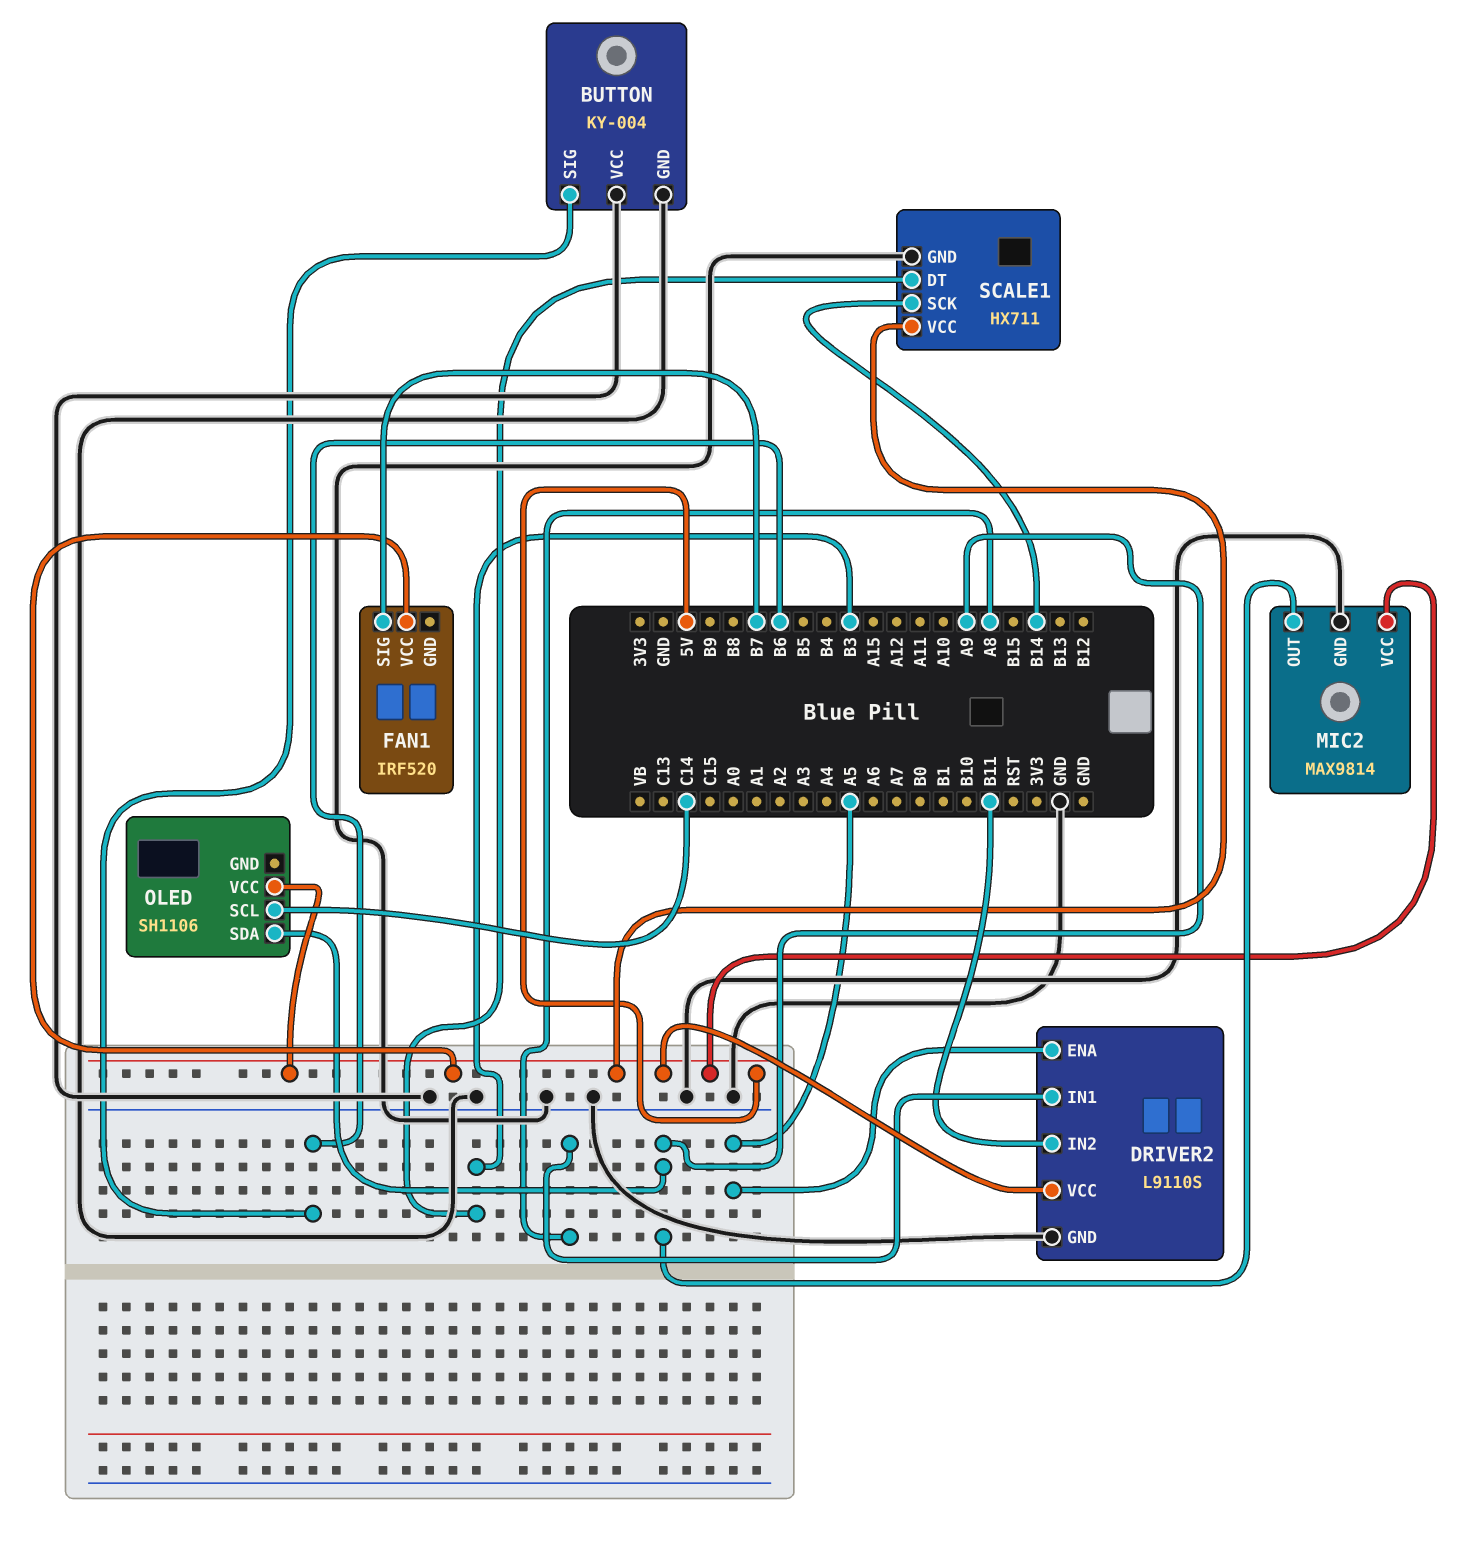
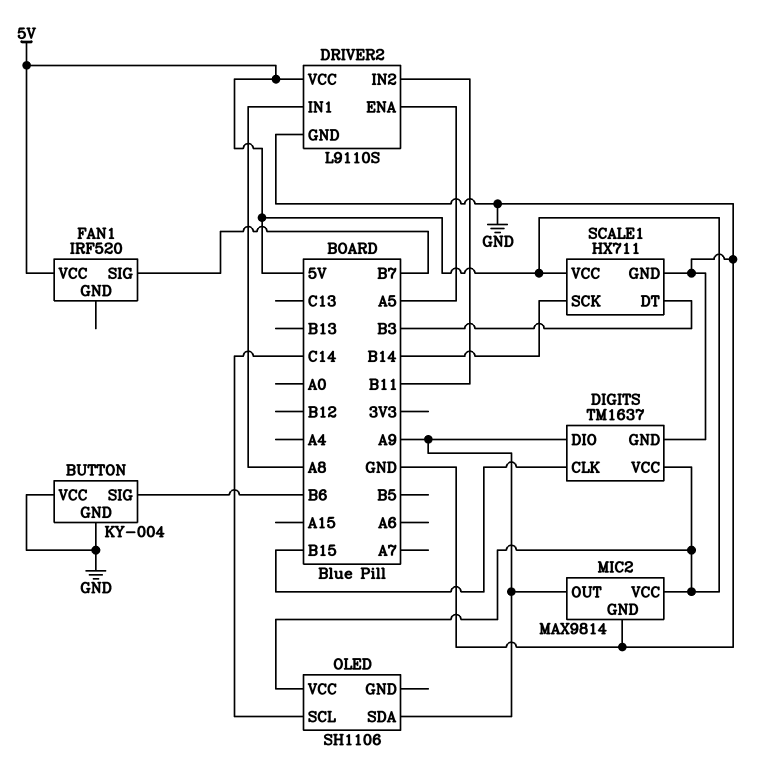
DIGITS: none -> TM1637
DIGITS pin CLK: none -> B15
DIGITS pin DIO: none -> A9
DIGITS pin GND: none -> GND
DIGITS pin VCC: none -> 5V

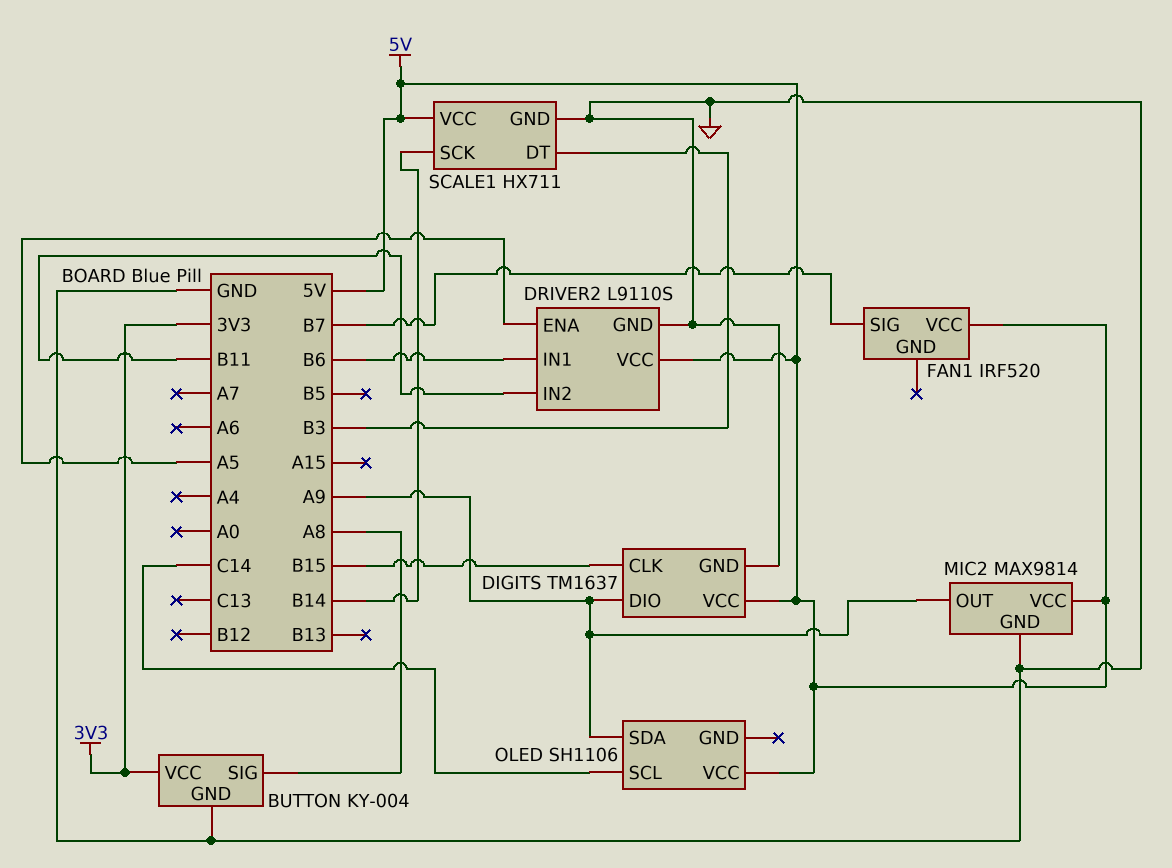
BUTTON pin SIG: B6 -> A8
BUTTON pin VCC: GND -> 3V3
DRIVER2 pin IN1: A8 -> B6

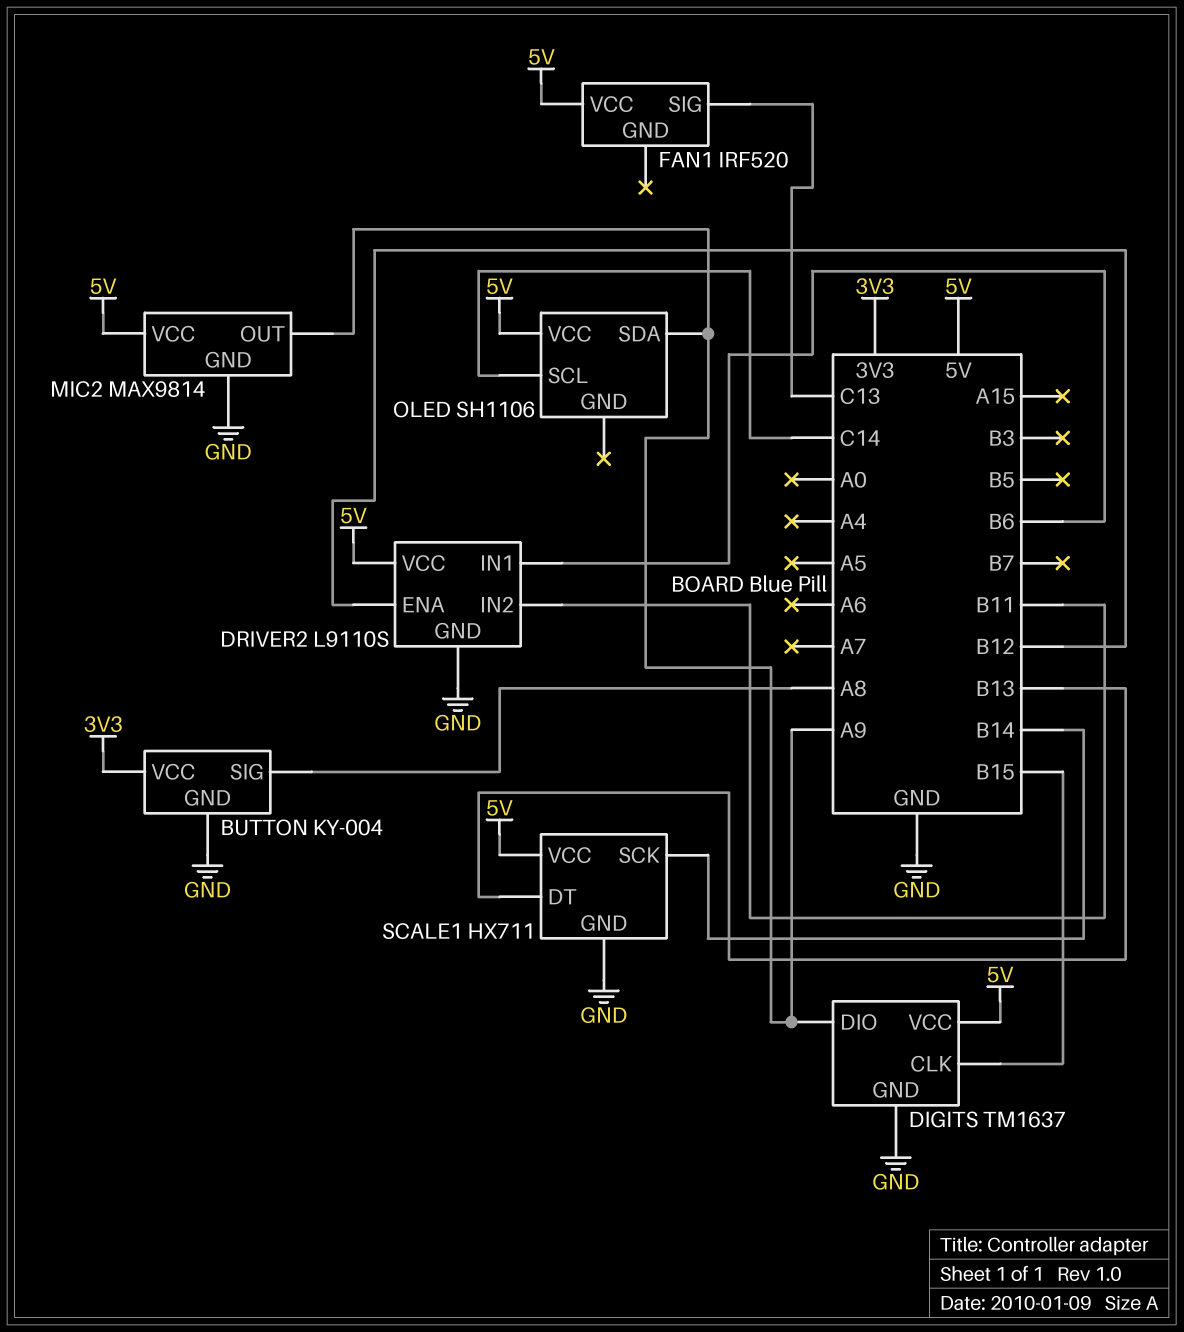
DRIVER2 pin ENA: A5 -> B12
FAN1 pin SIG: B7 -> C13
SCALE1 pin DT: B3 -> B13

